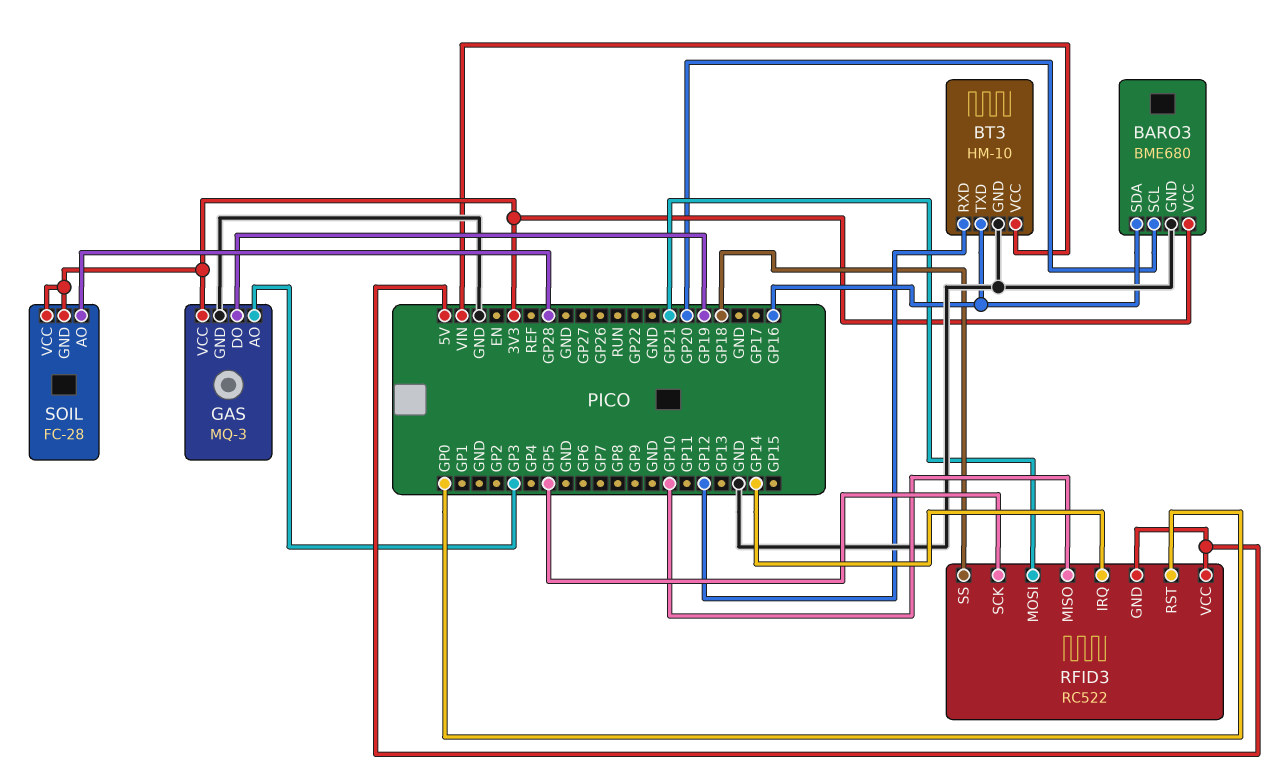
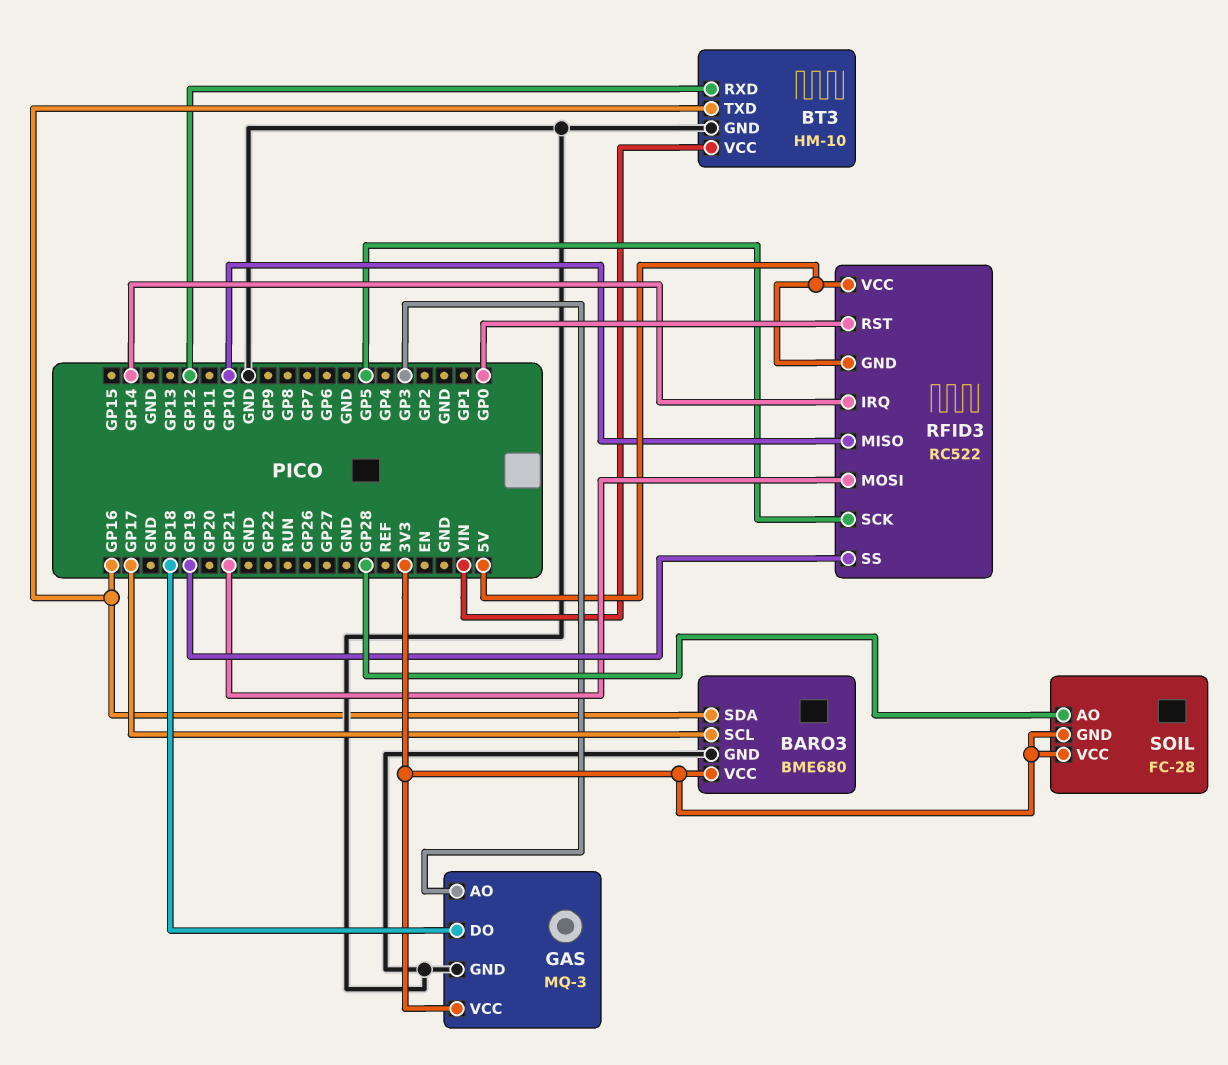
BARO3 pin SCL: GP20 -> GP17
GAS pin DO: GP19 -> GP18
RFID3 pin SS: GP18 -> GP19

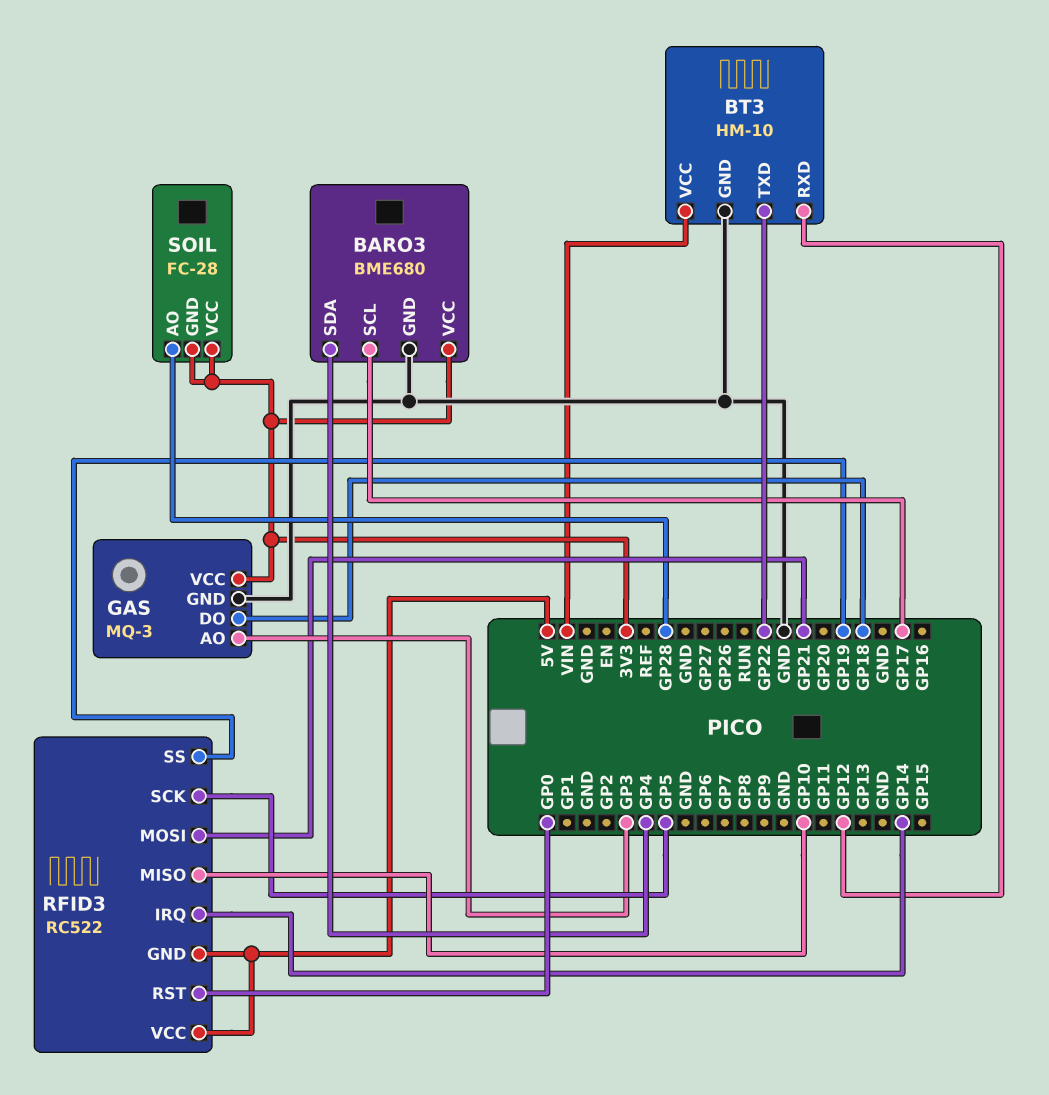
BARO3 pin SDA: GP16 -> GP4
BT3 pin TXD: GP16 -> GP22

